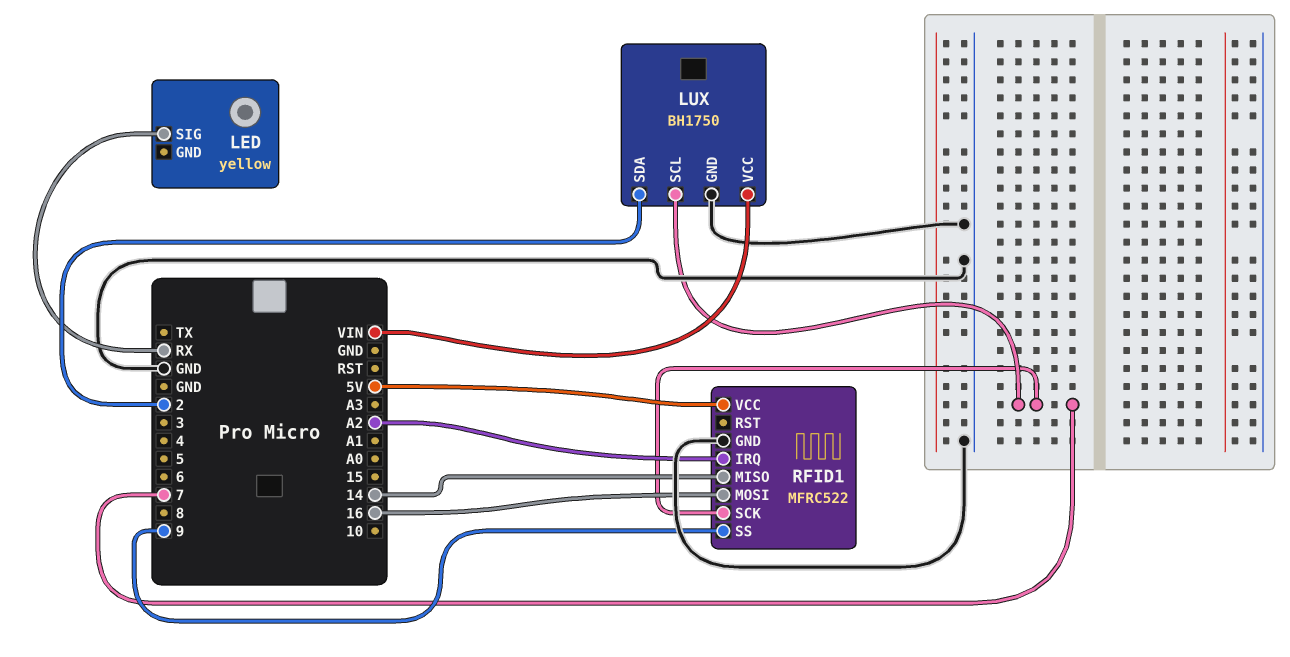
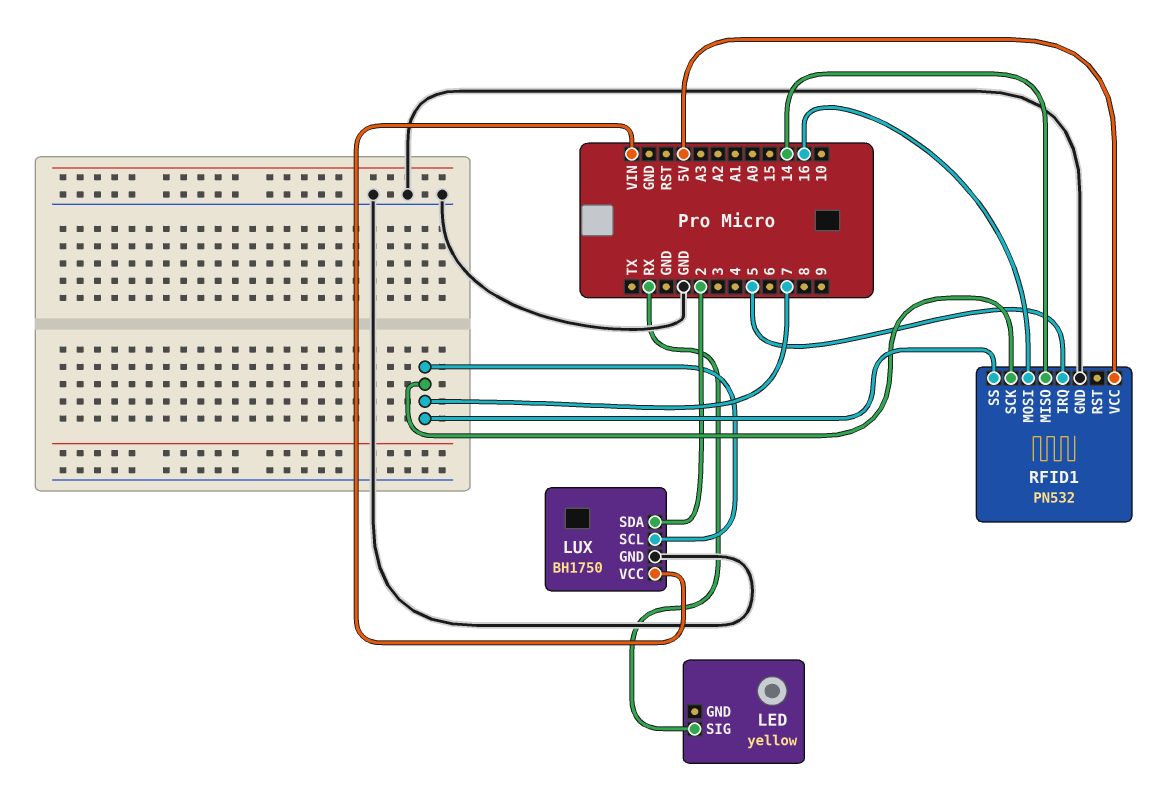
RFID1: MFRC522 -> PN532
RFID1 pin IRQ: A2 -> 5
RFID1 pin SS: 9 -> 7

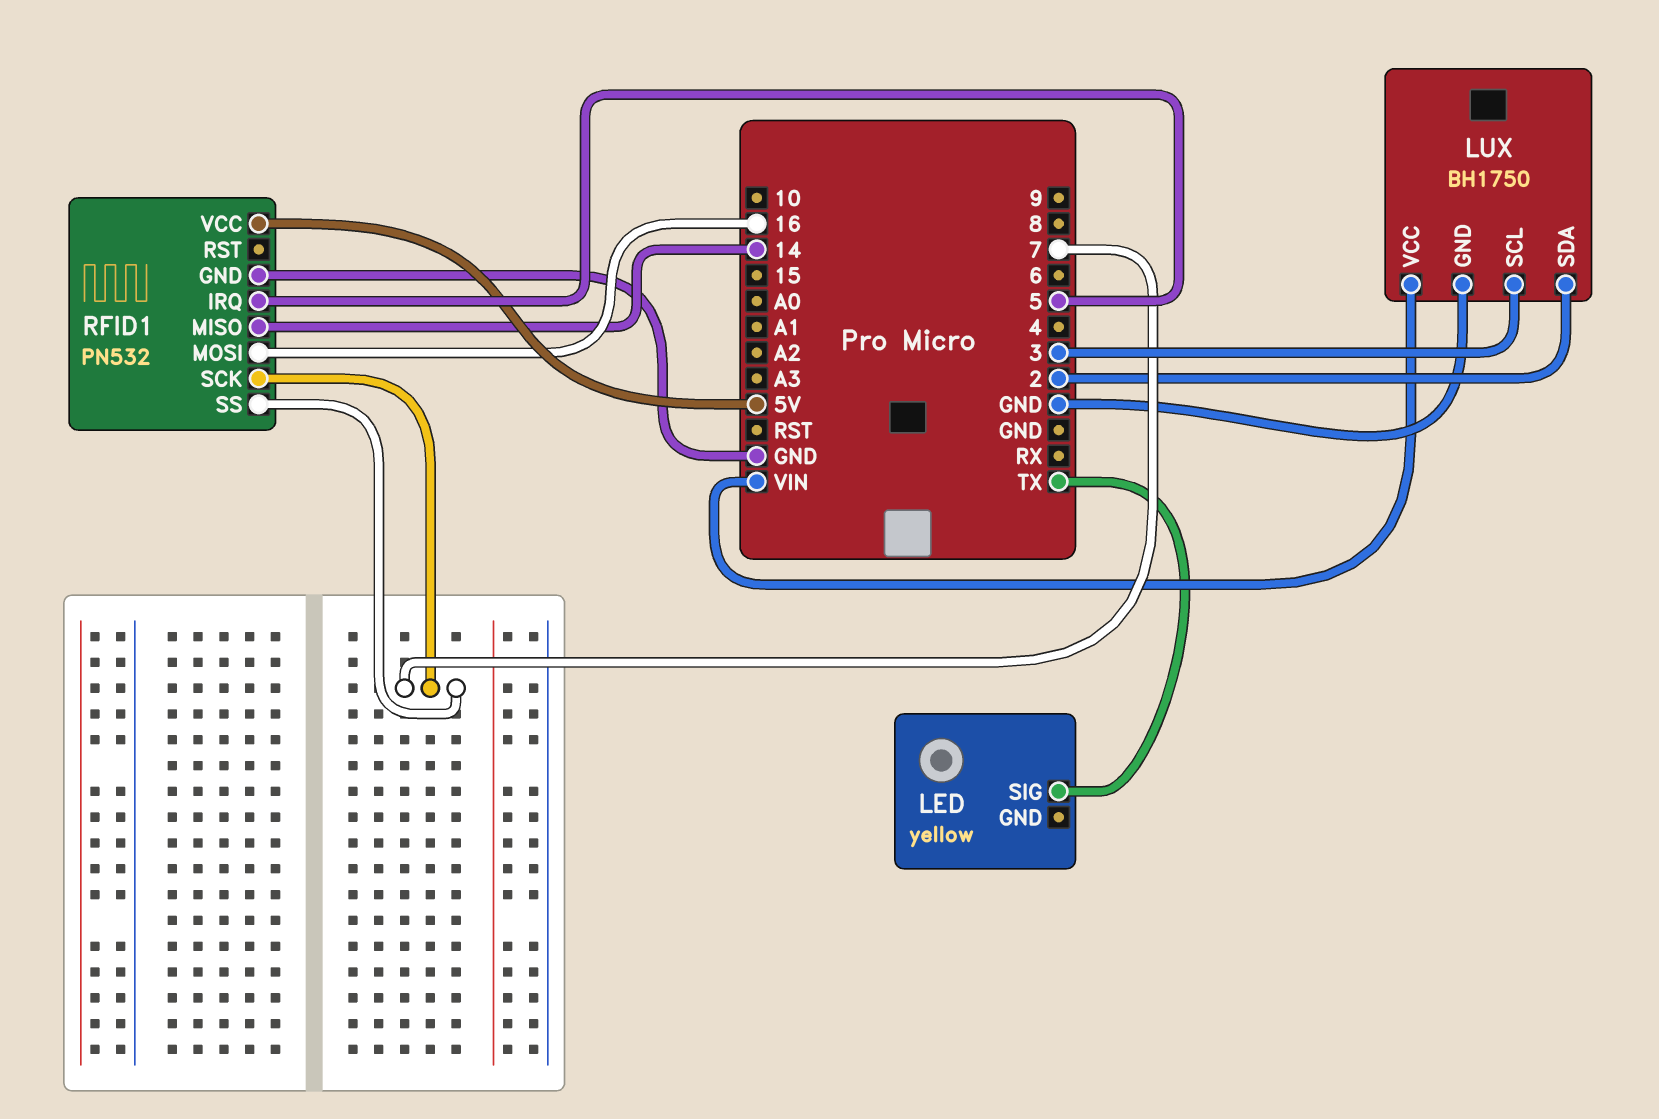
LED pin SIG: RX -> TX
LUX pin SCL: 7 -> 3

